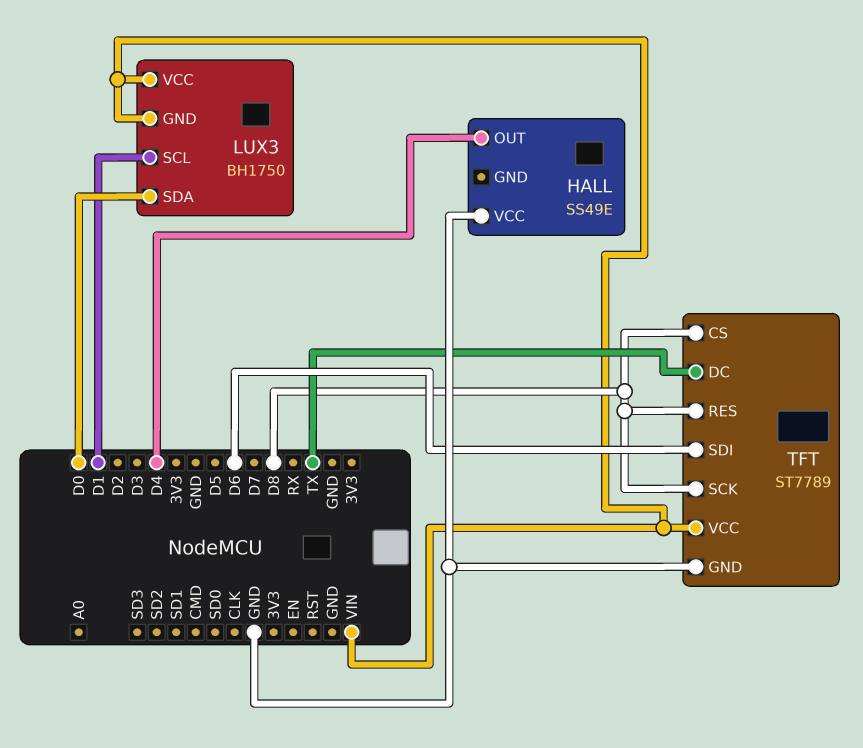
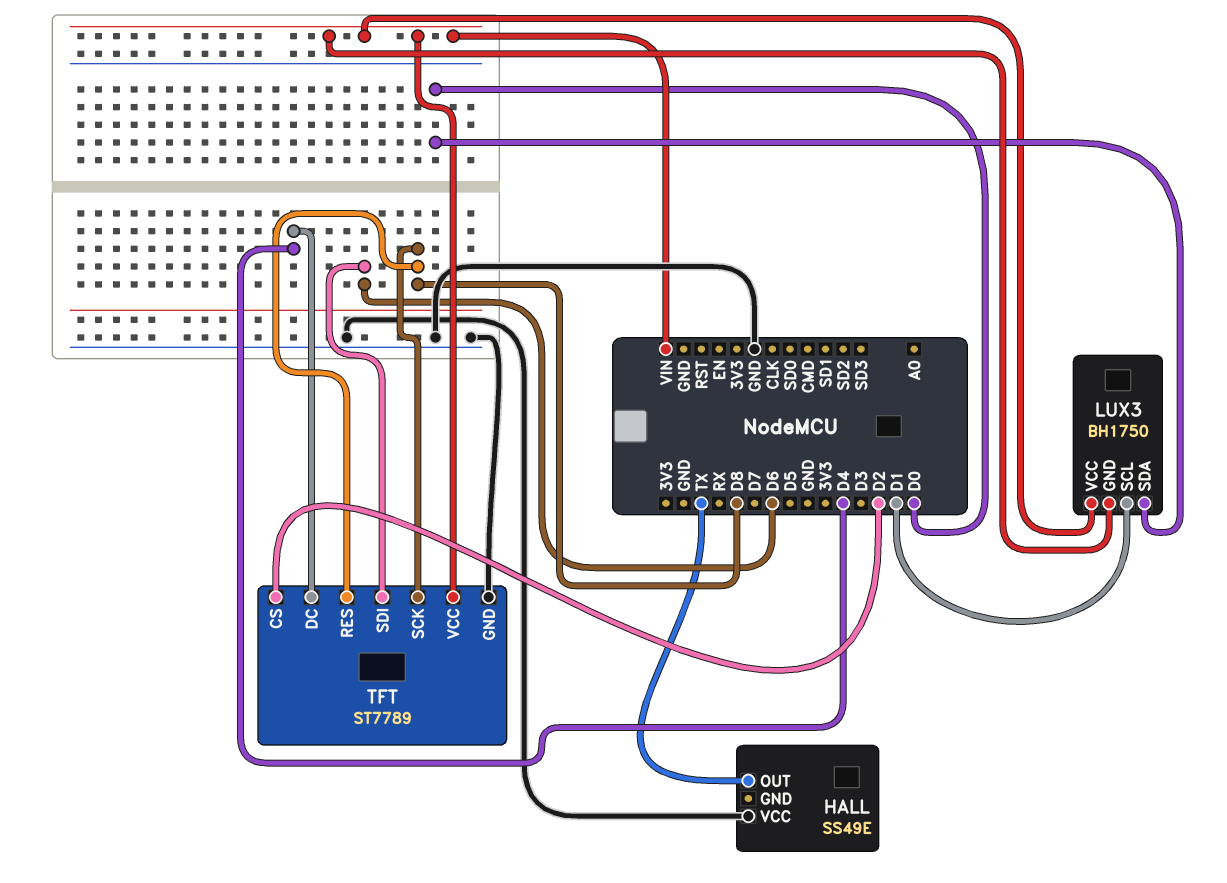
HALL pin OUT: D4 -> TX
TFT pin CS: D8 -> D2
TFT pin DC: TX -> D4

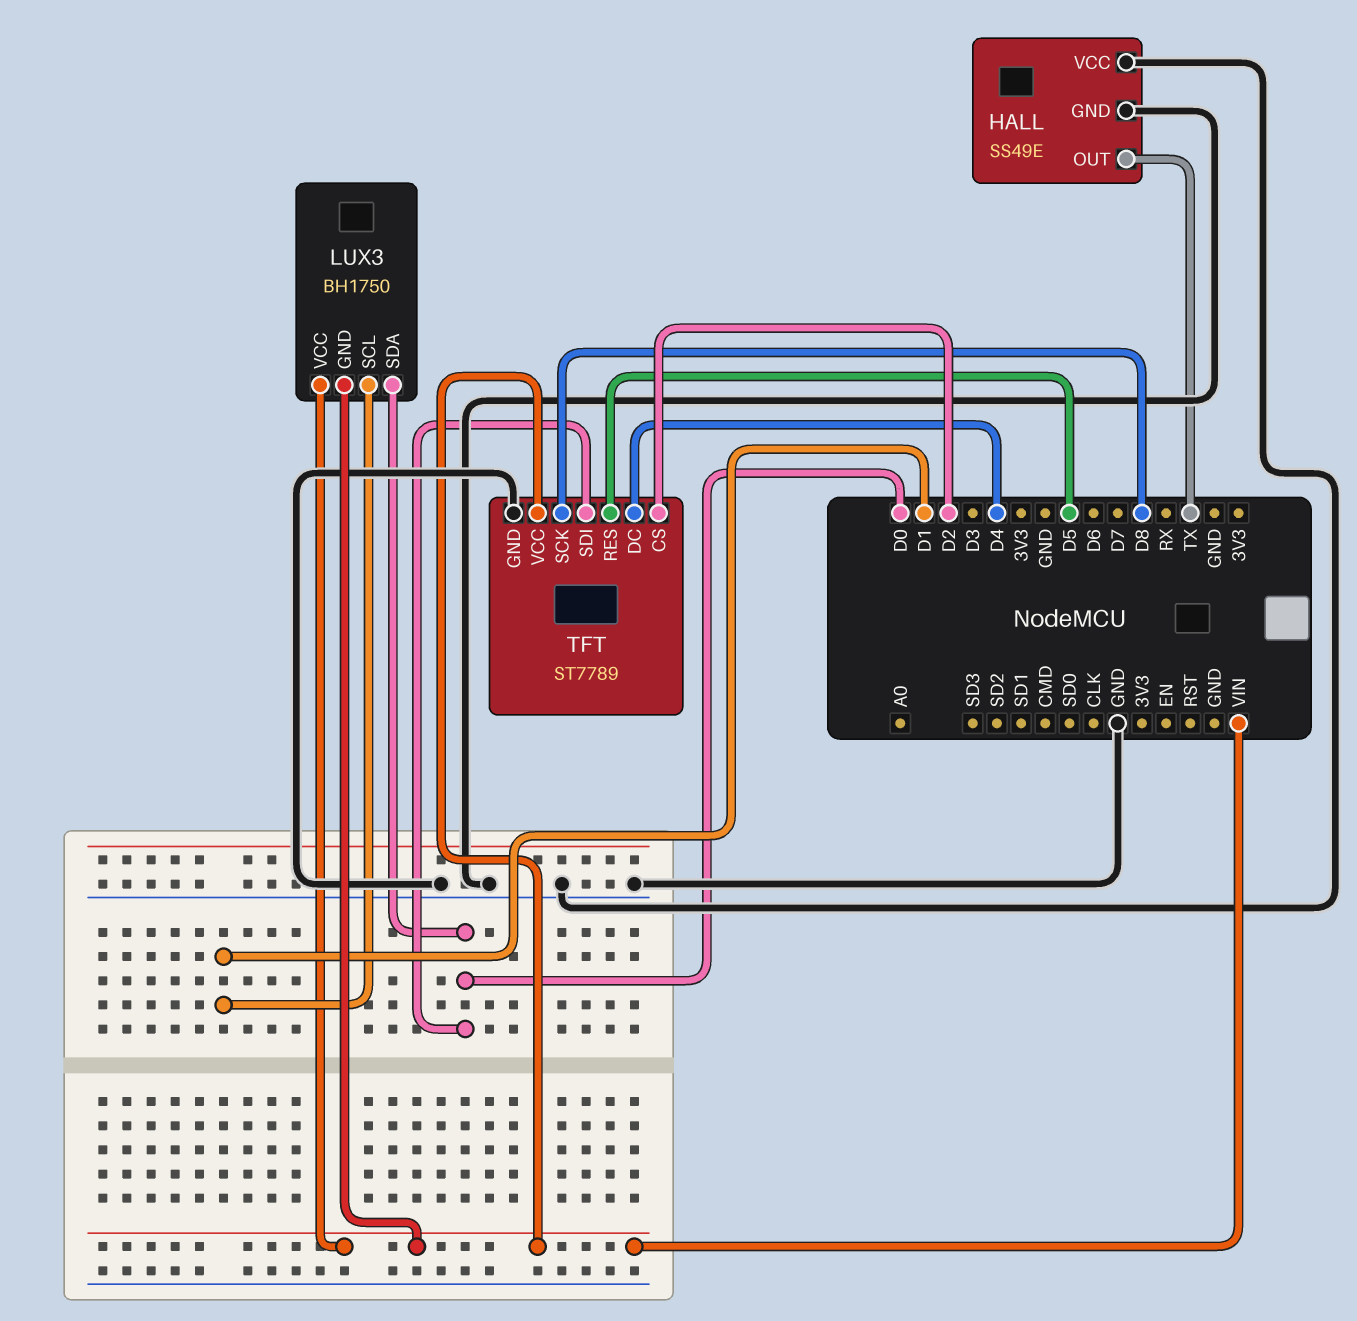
HALL pin GND: none -> GND
TFT pin RES: D8 -> D5
TFT pin SDI: D6 -> D0

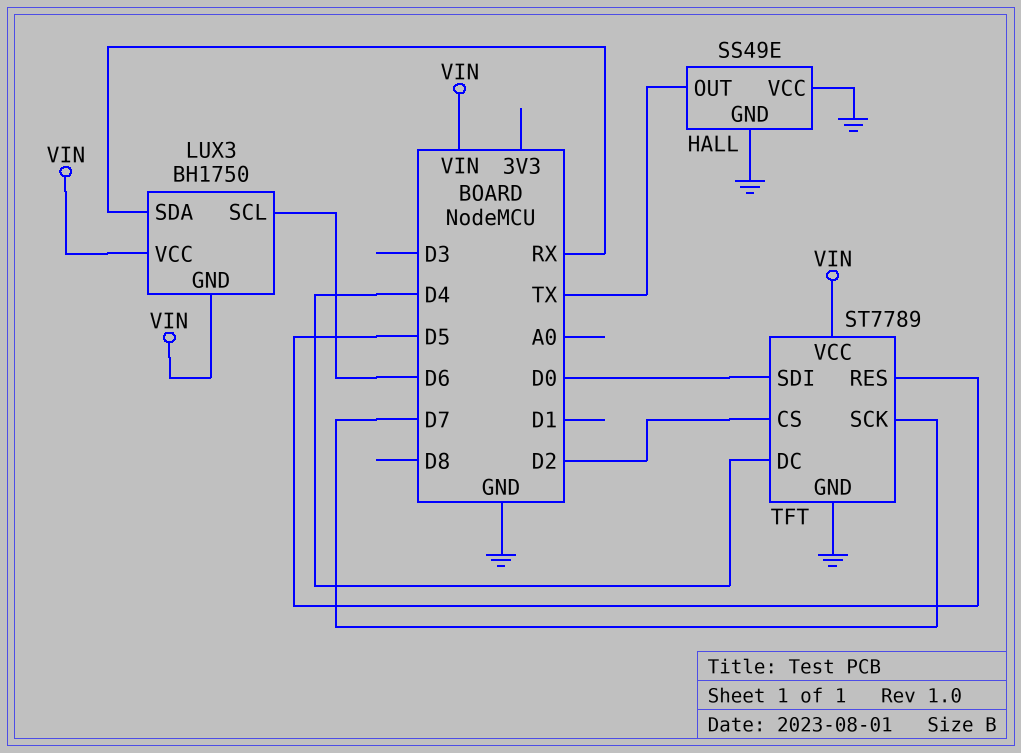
LUX3 pin SCL: D1 -> D6
LUX3 pin SDA: D0 -> RX
TFT pin SCK: D8 -> D7

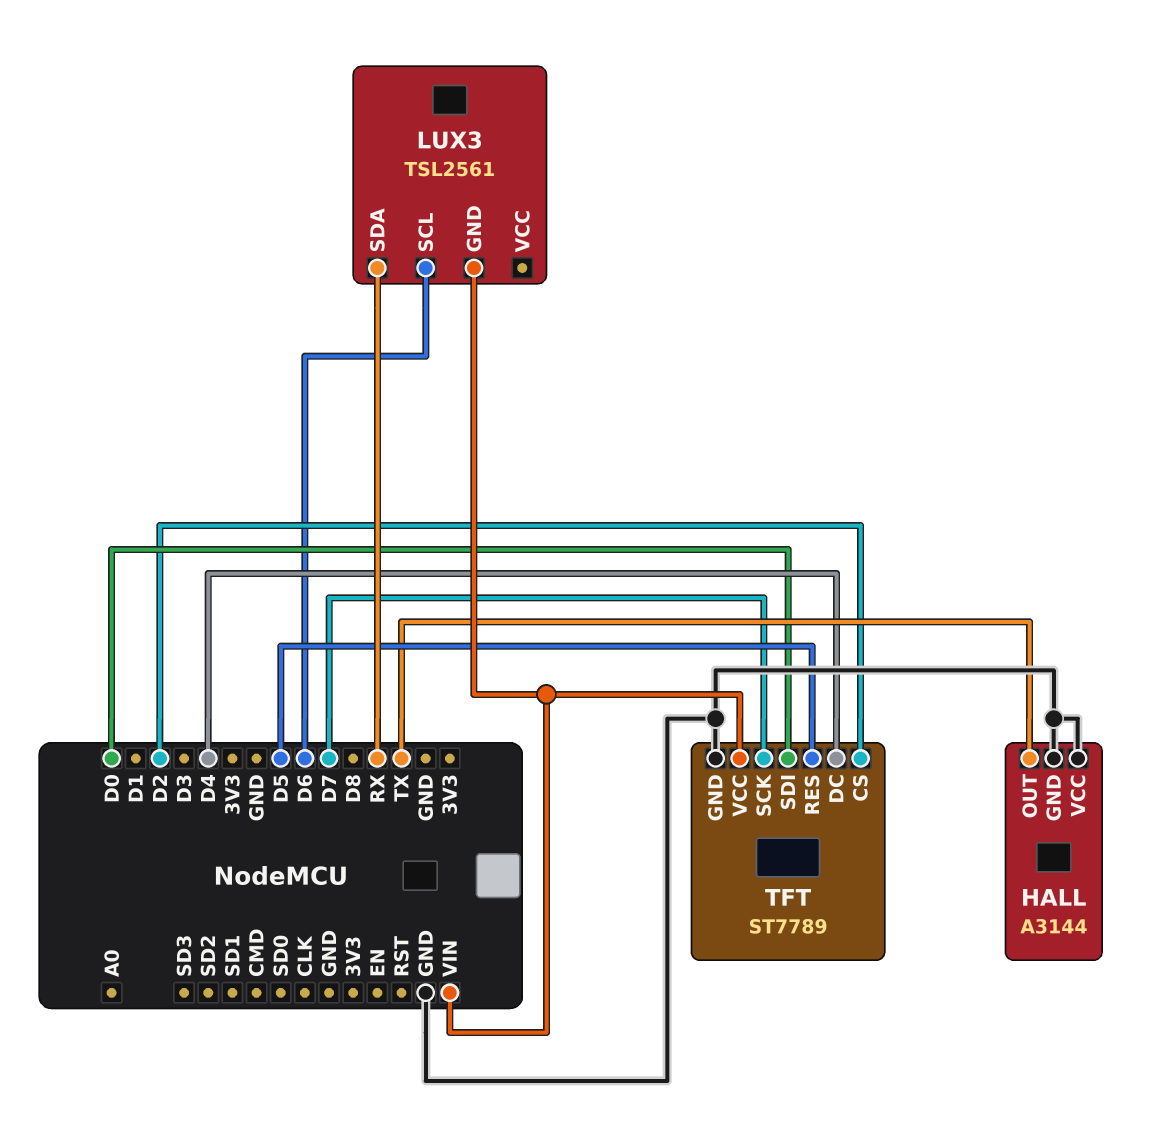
HALL: SS49E -> A3144
LUX3: BH1750 -> TSL2561
LUX3 pin VCC: VIN -> none

